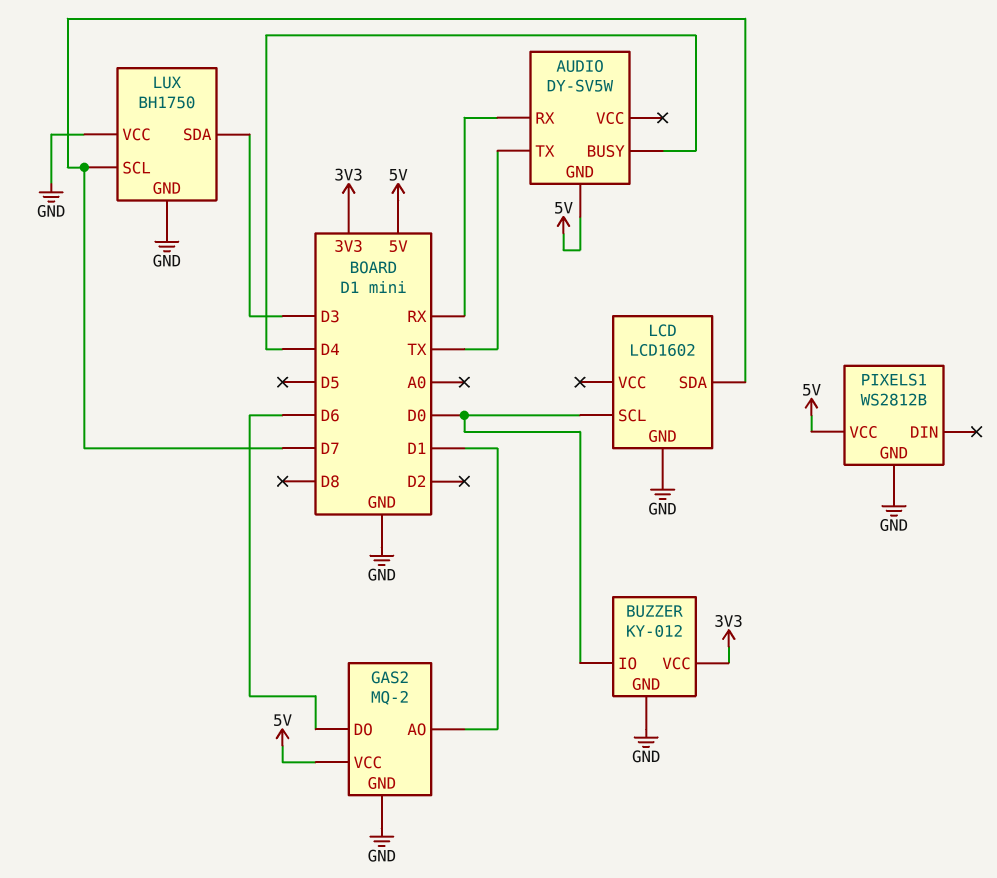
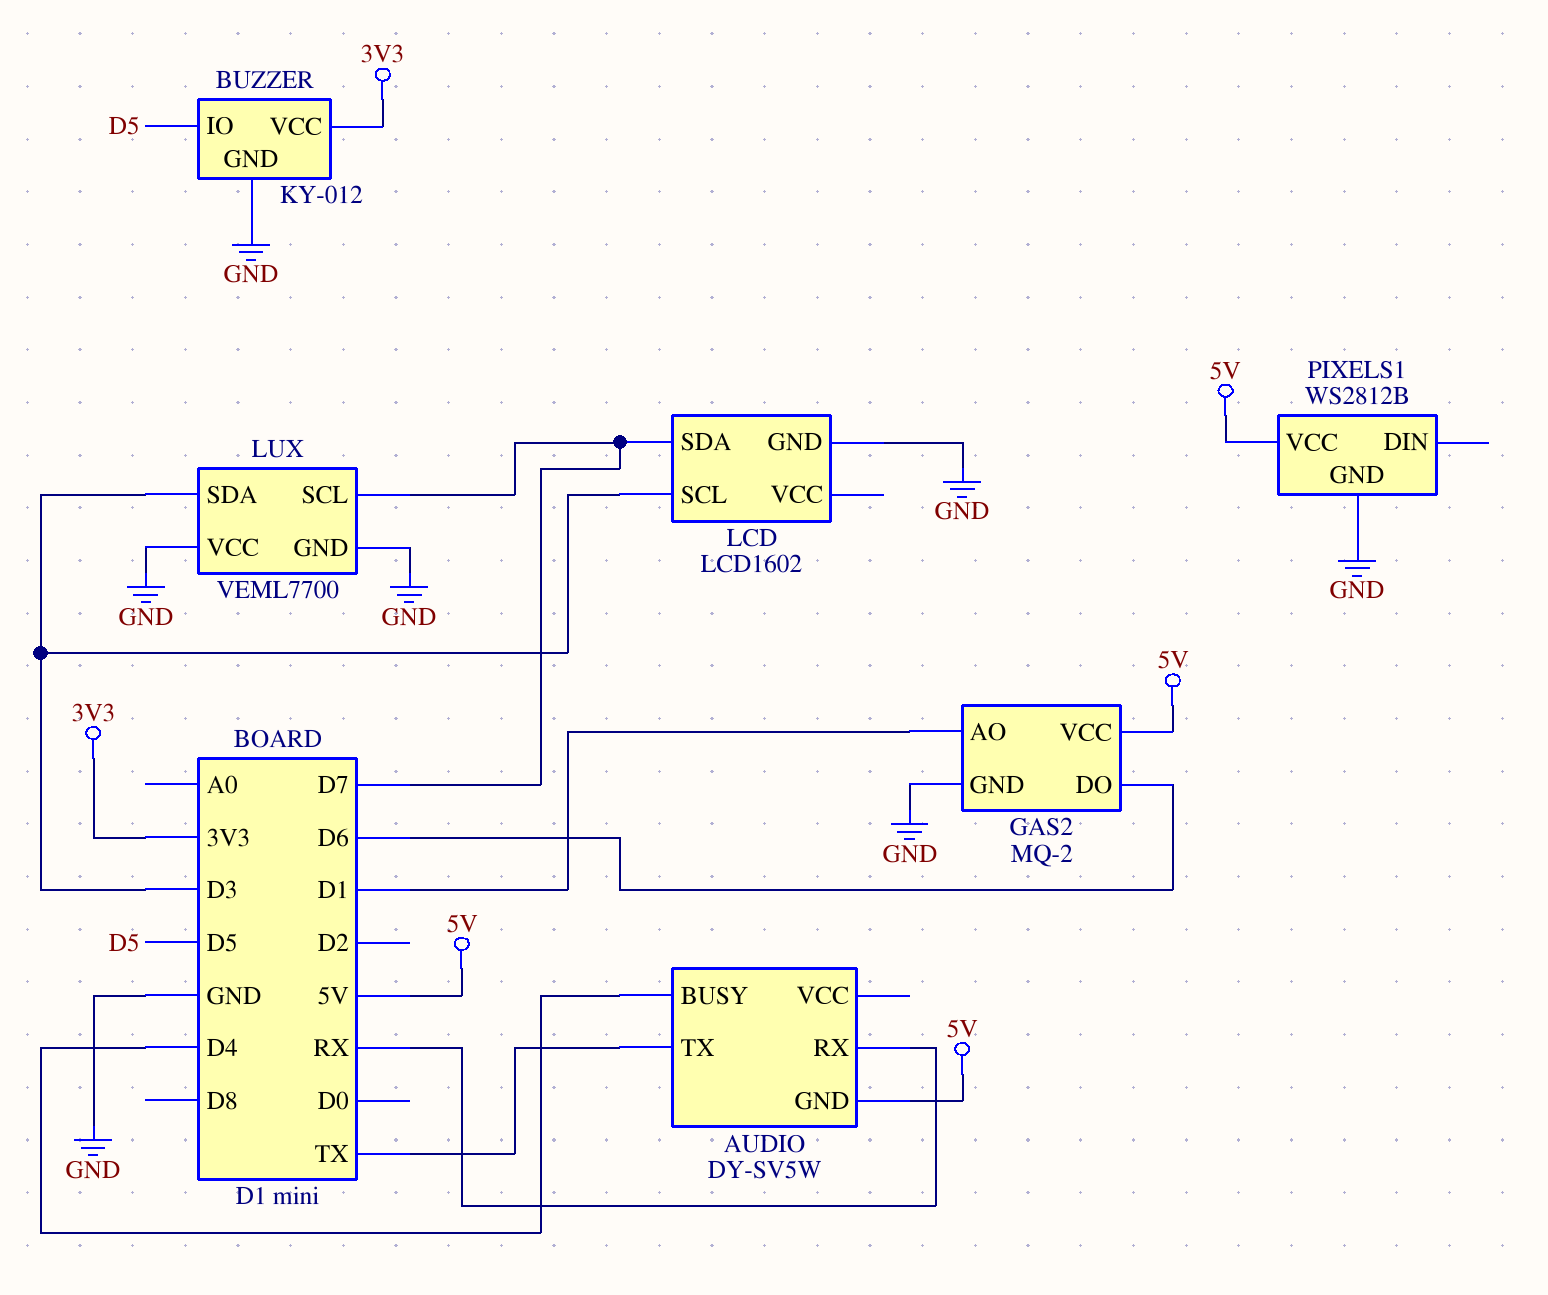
BUZZER pin IO: D0 -> D5
LCD pin SCL: D0 -> D3
LUX: BH1750 -> VEML7700

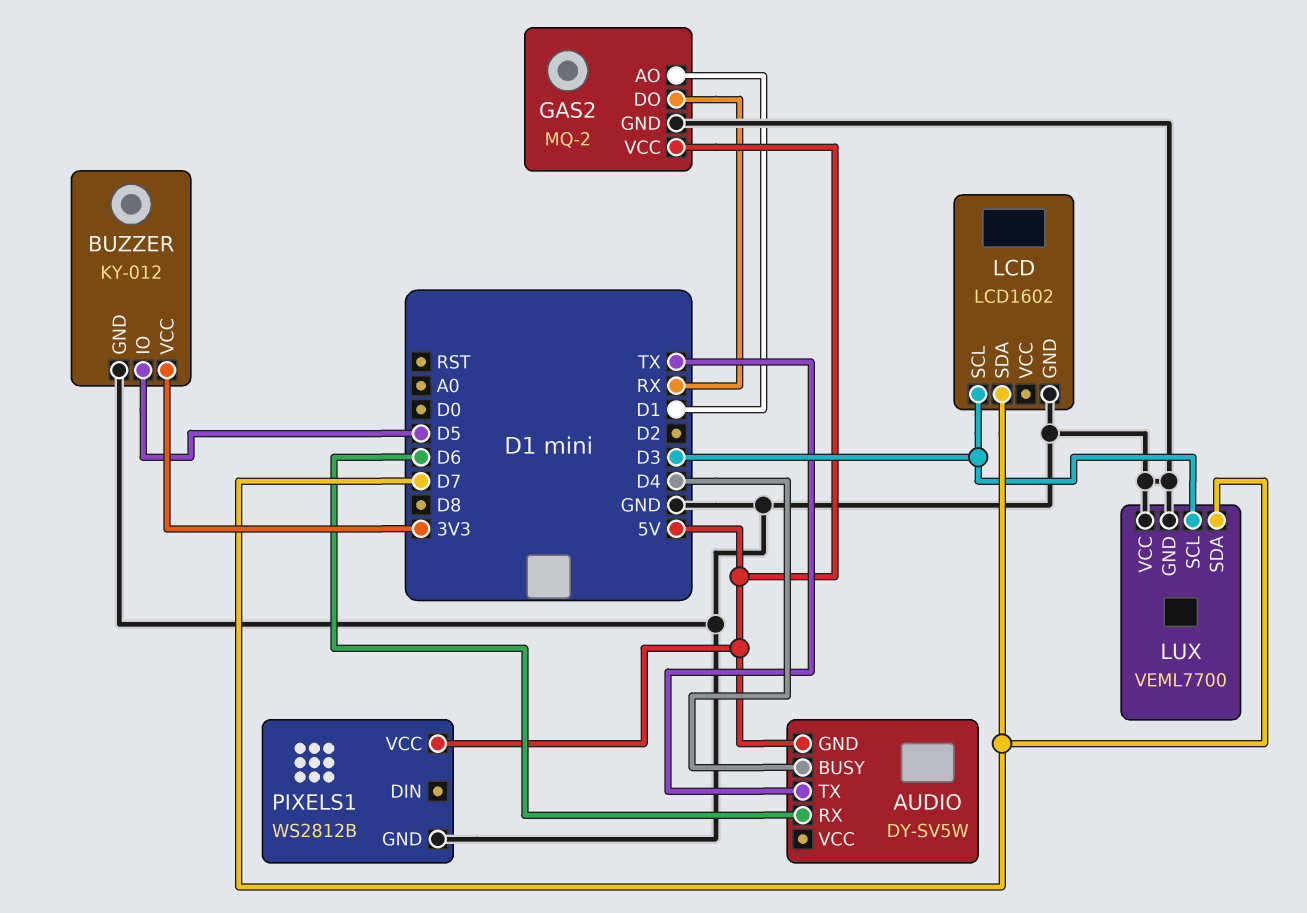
AUDIO pin RX: RX -> D6
GAS2 pin DO: D6 -> RX
LUX pin SCL: D7 -> D3
LUX pin SDA: D3 -> D7

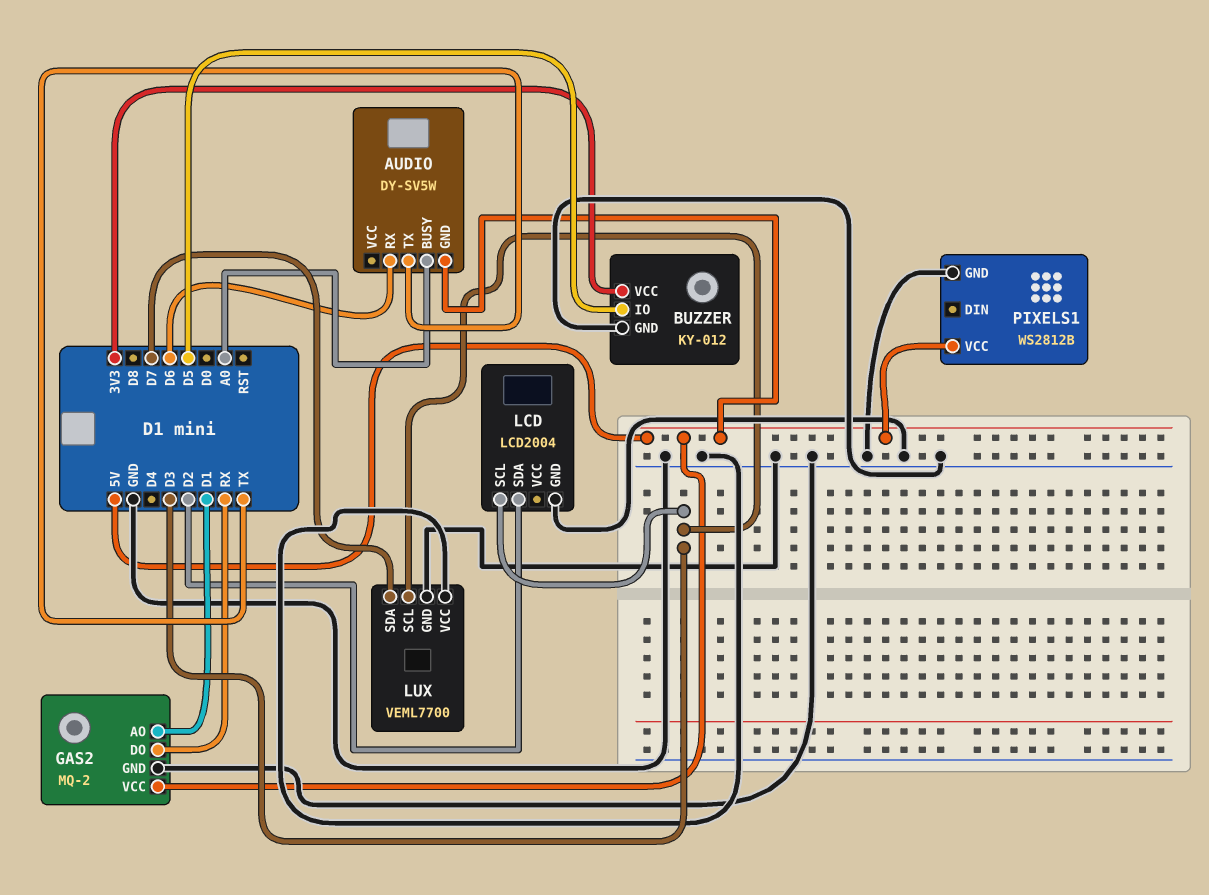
AUDIO pin BUSY: D4 -> A0
LCD: LCD1602 -> LCD2004
LCD pin SDA: D7 -> D2

